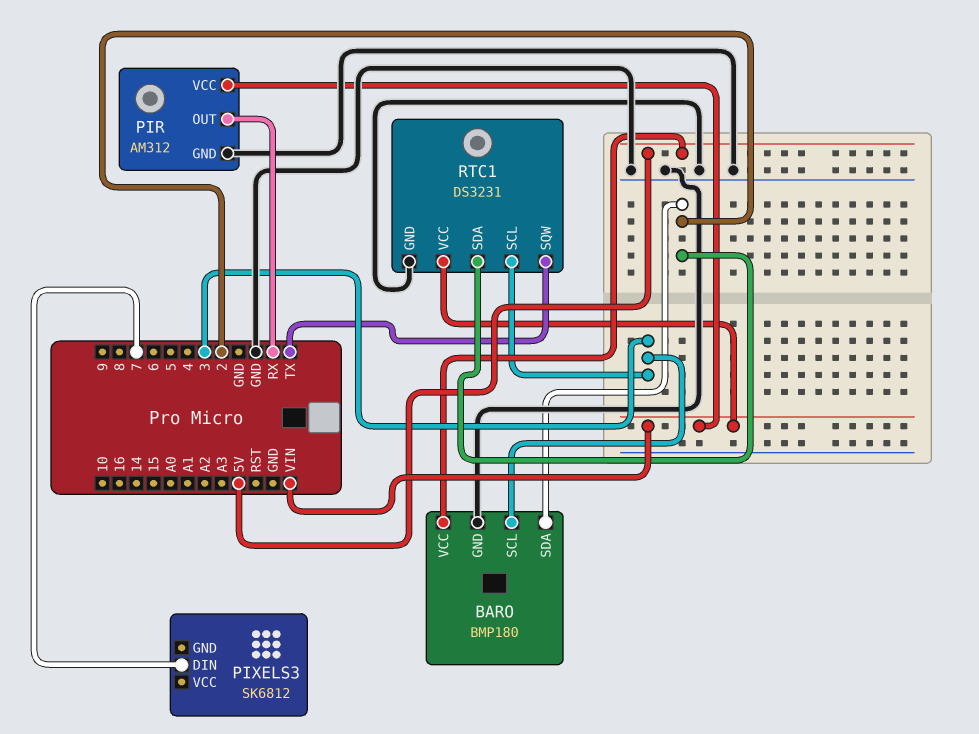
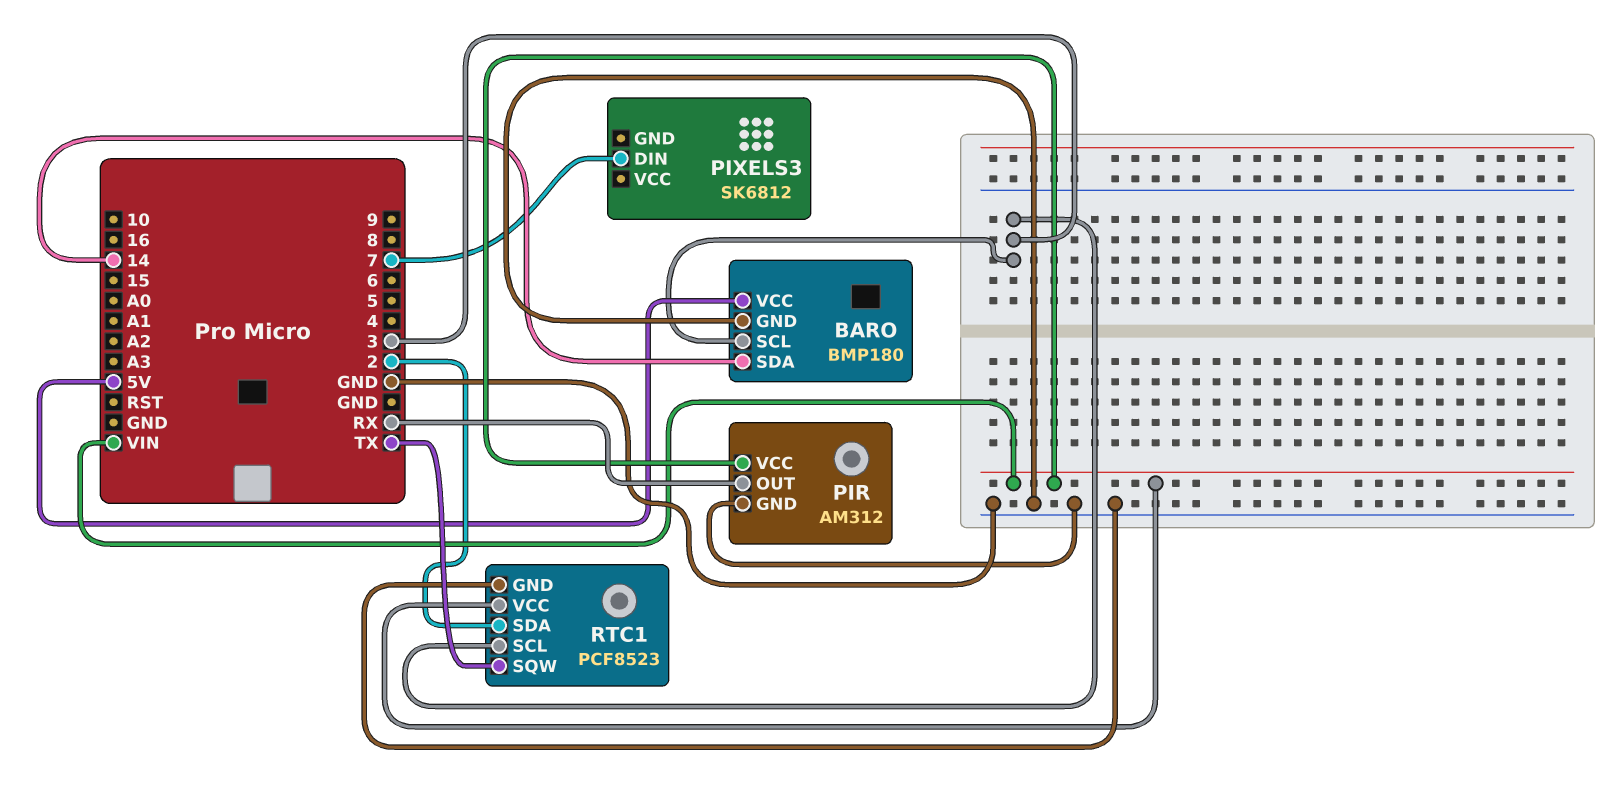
BARO pin SDA: 2 -> 14
RTC1: DS3231 -> PCF8523

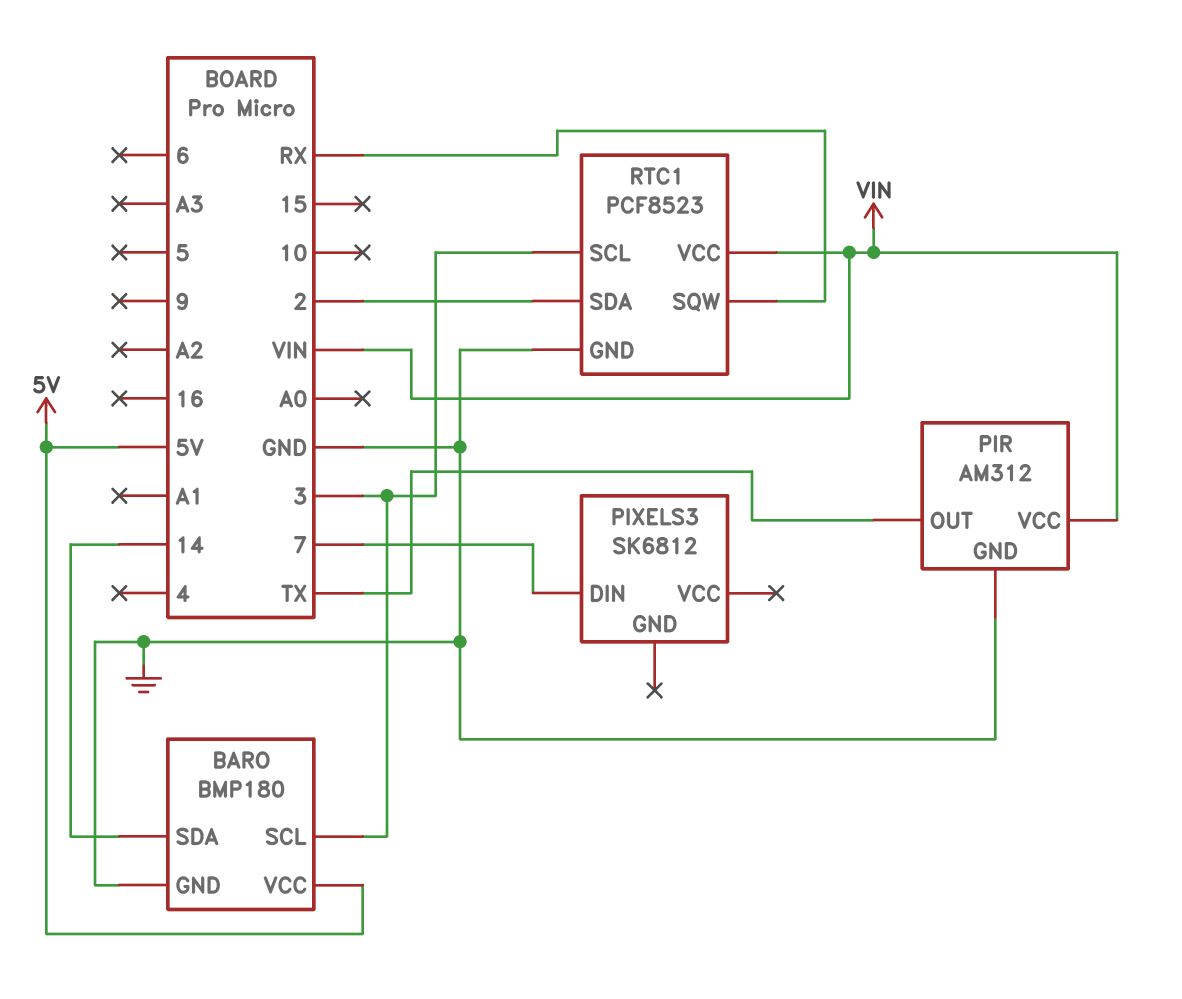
PIR pin OUT: RX -> TX
RTC1 pin SQW: TX -> RX

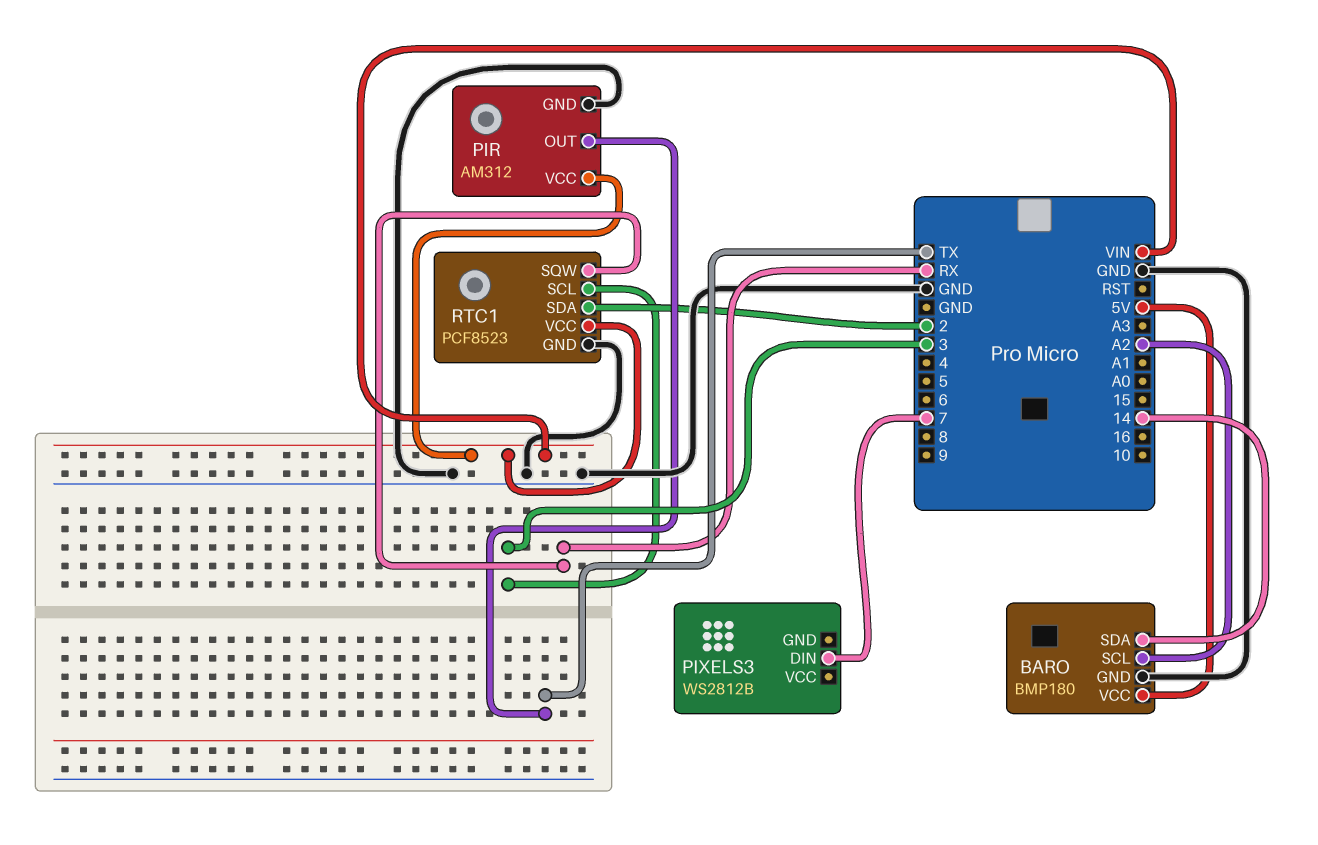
BARO pin SCL: 3 -> A2
PIXELS3: SK6812 -> WS2812B

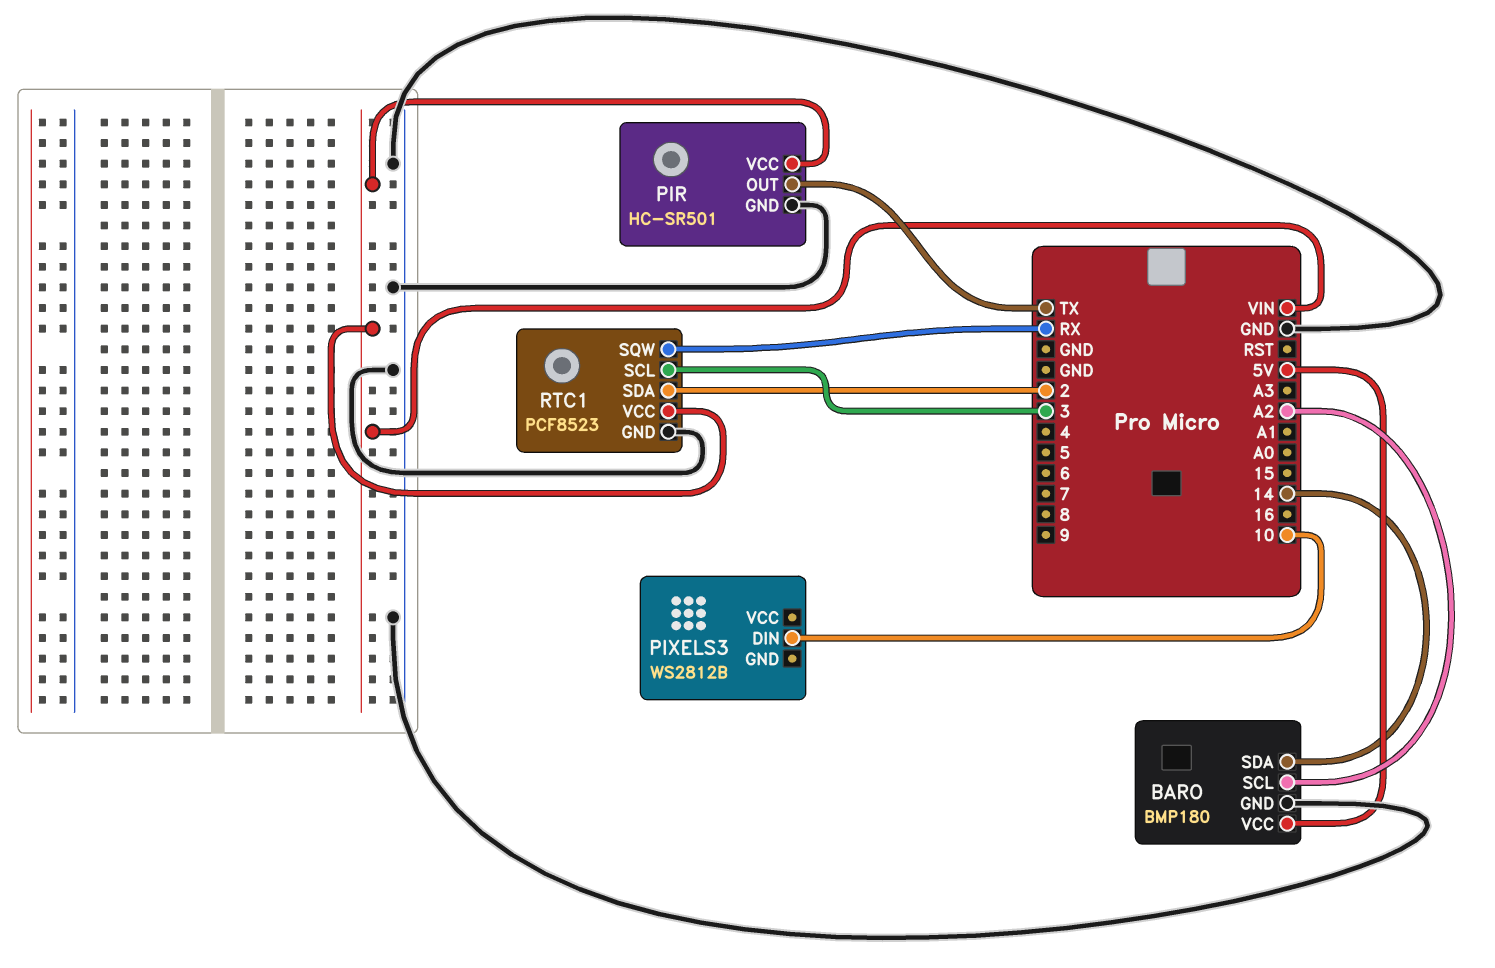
PIR: AM312 -> HC-SR501
PIXELS3 pin DIN: 7 -> 10

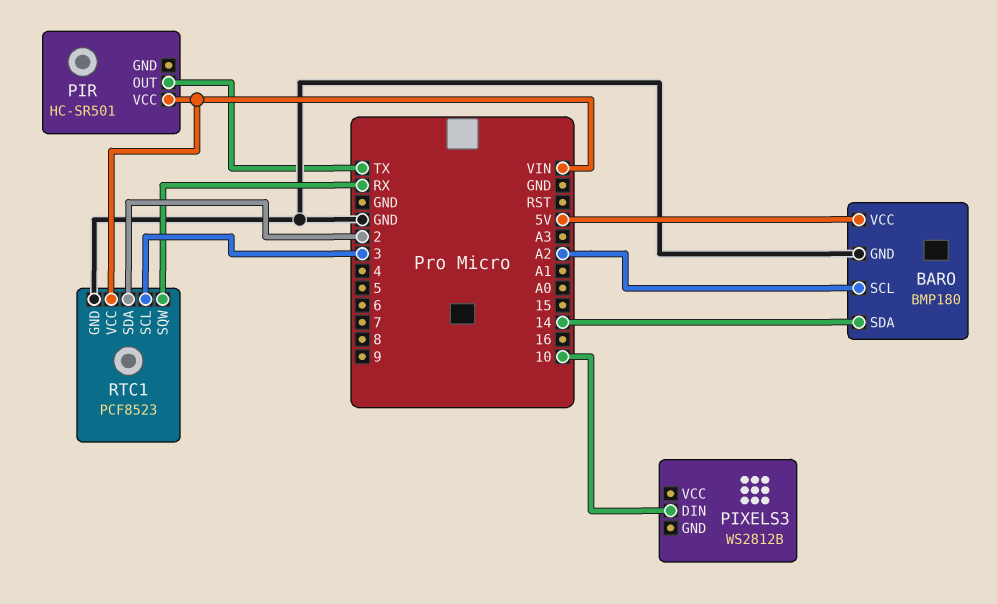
PIR pin GND: GND -> none

